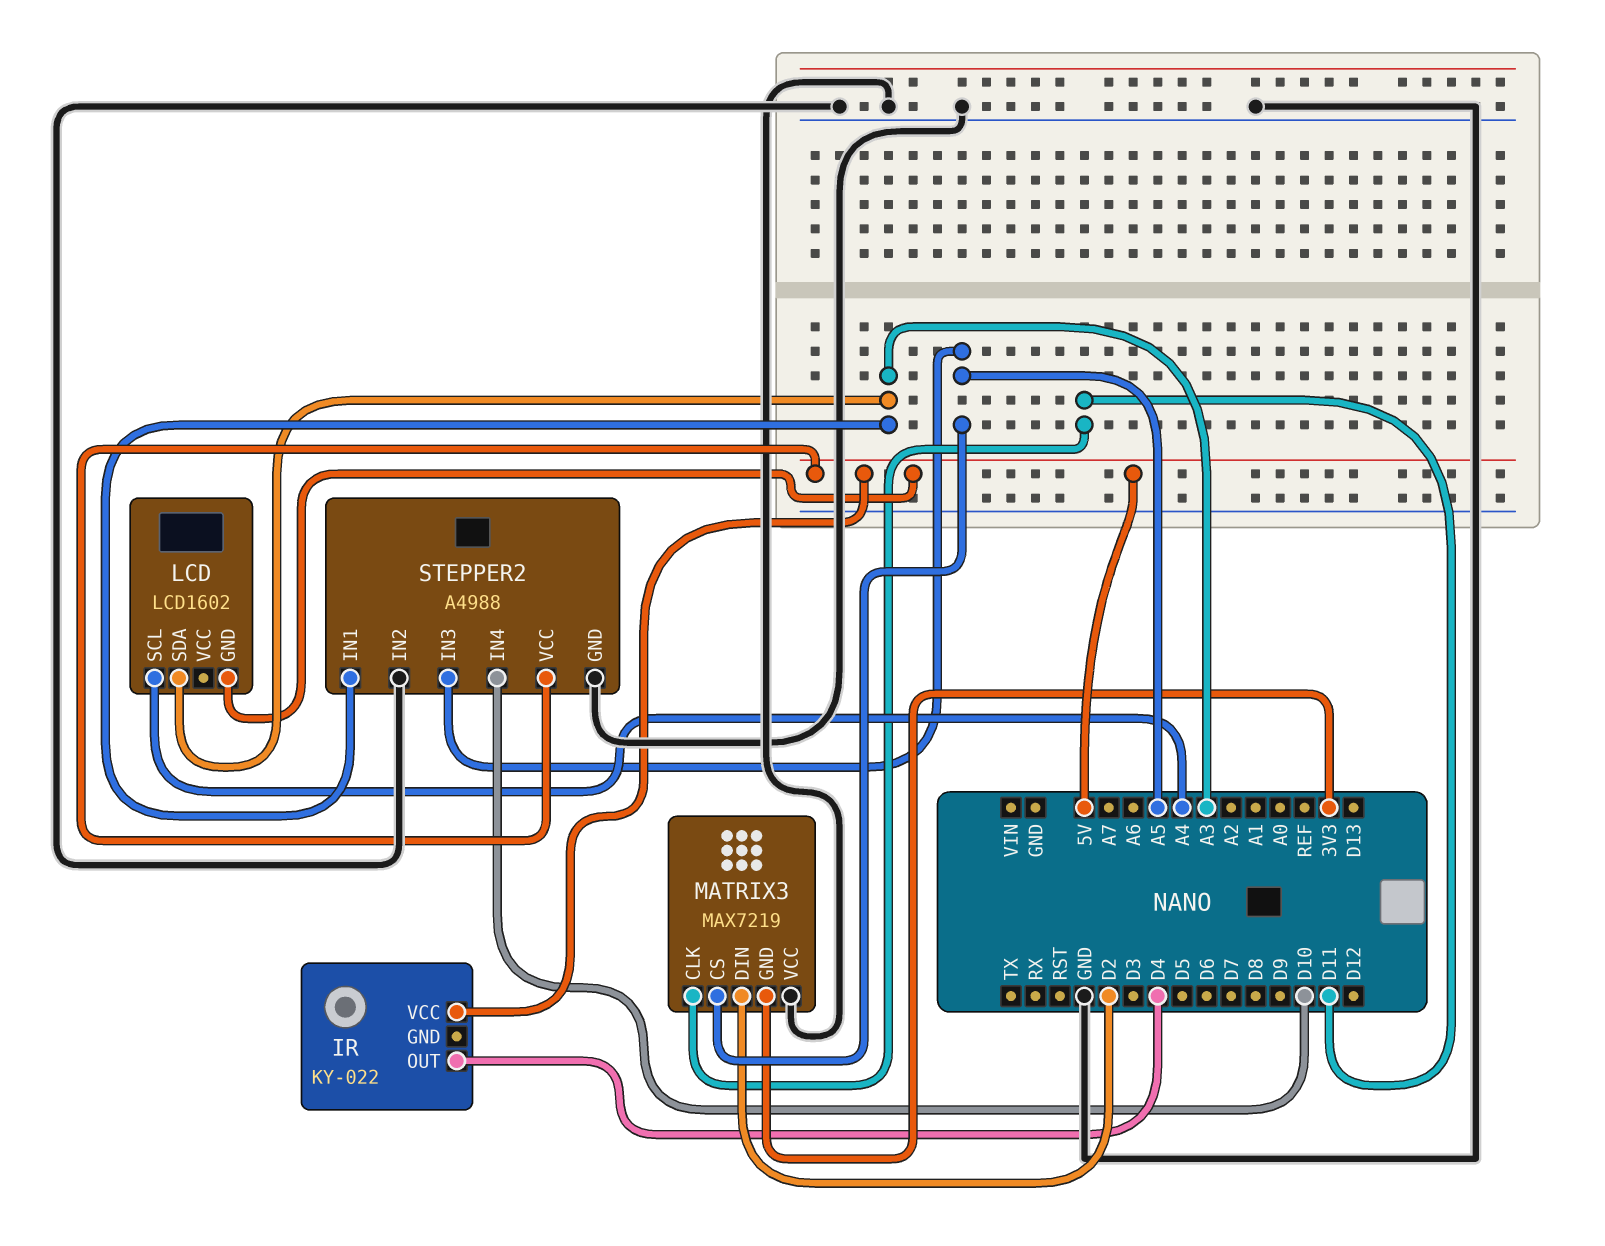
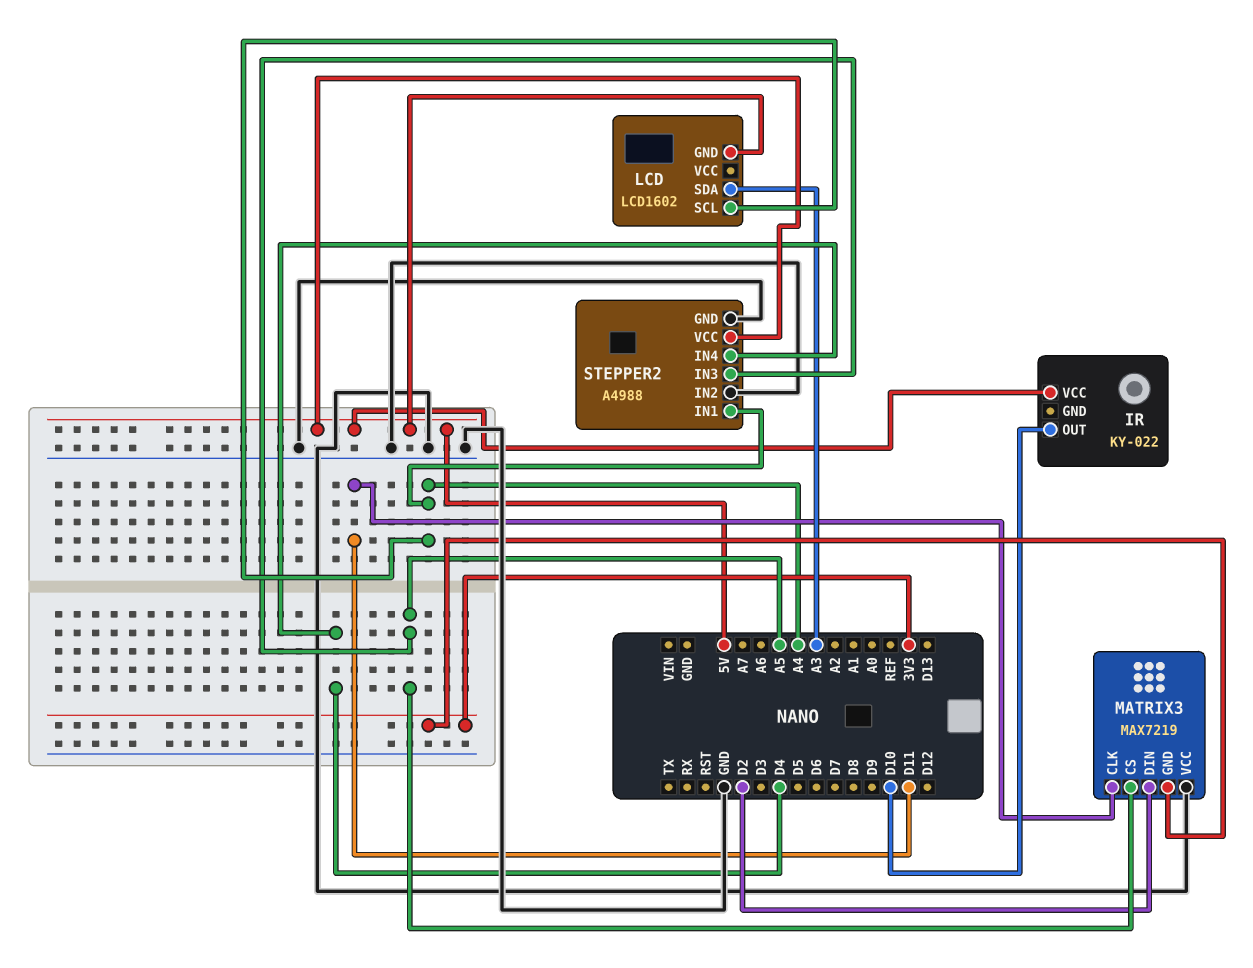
IR pin OUT: D4 -> D10
STEPPER2 pin IN1: A3 -> A4
STEPPER2 pin IN4: D10 -> D4

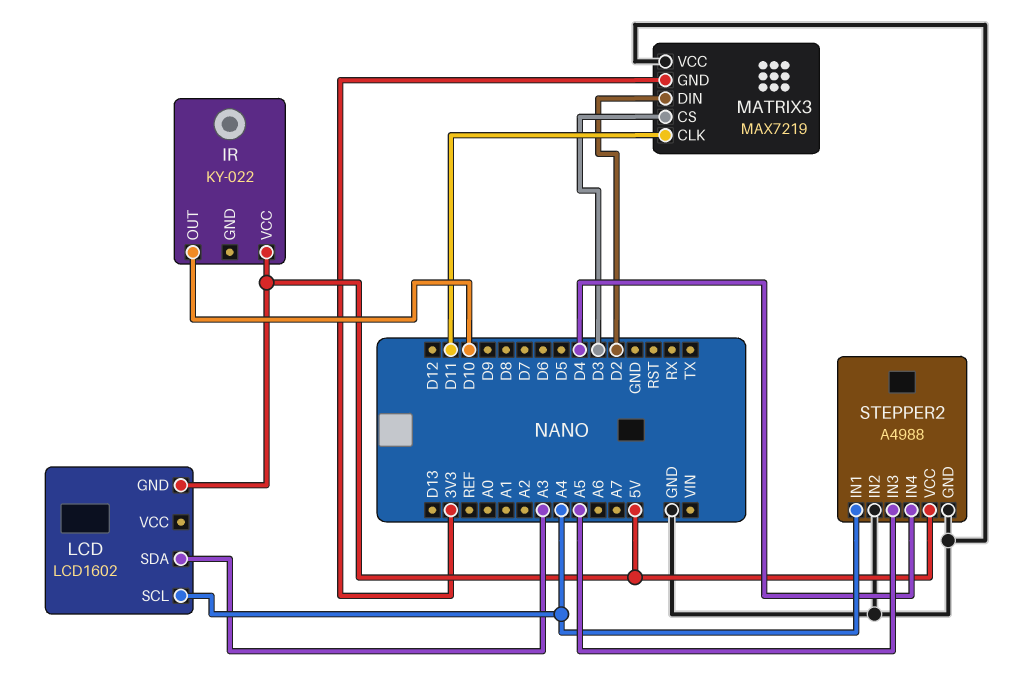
MATRIX3 pin CS: A5 -> D3

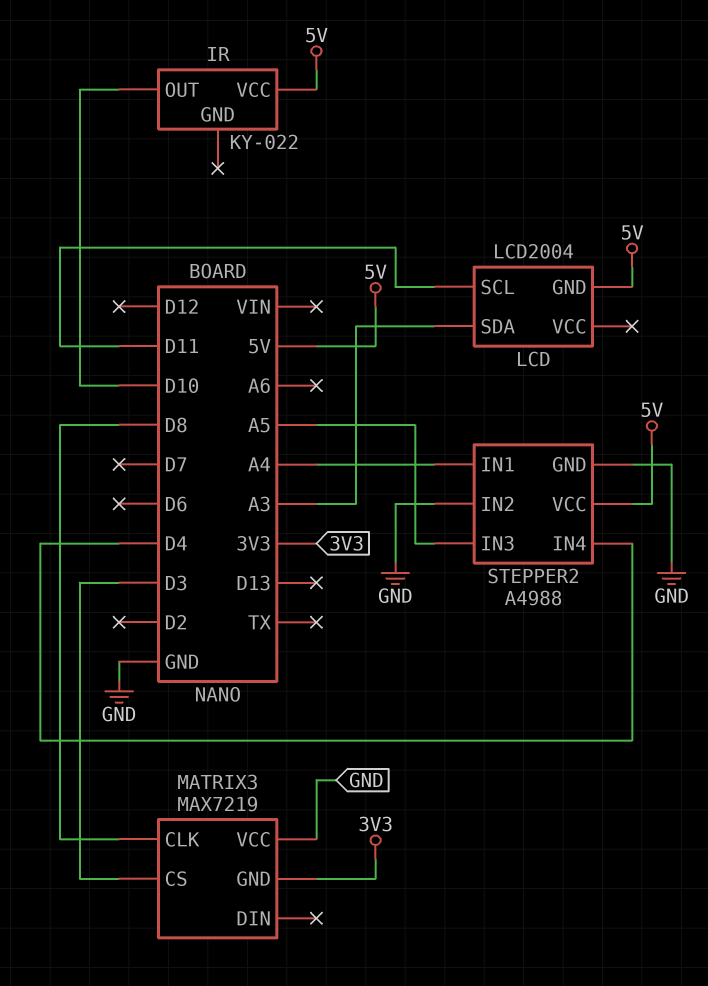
LCD: LCD1602 -> LCD2004
LCD pin SCL: A4 -> D11
MATRIX3 pin CLK: D11 -> D8
MATRIX3 pin DIN: D2 -> none

